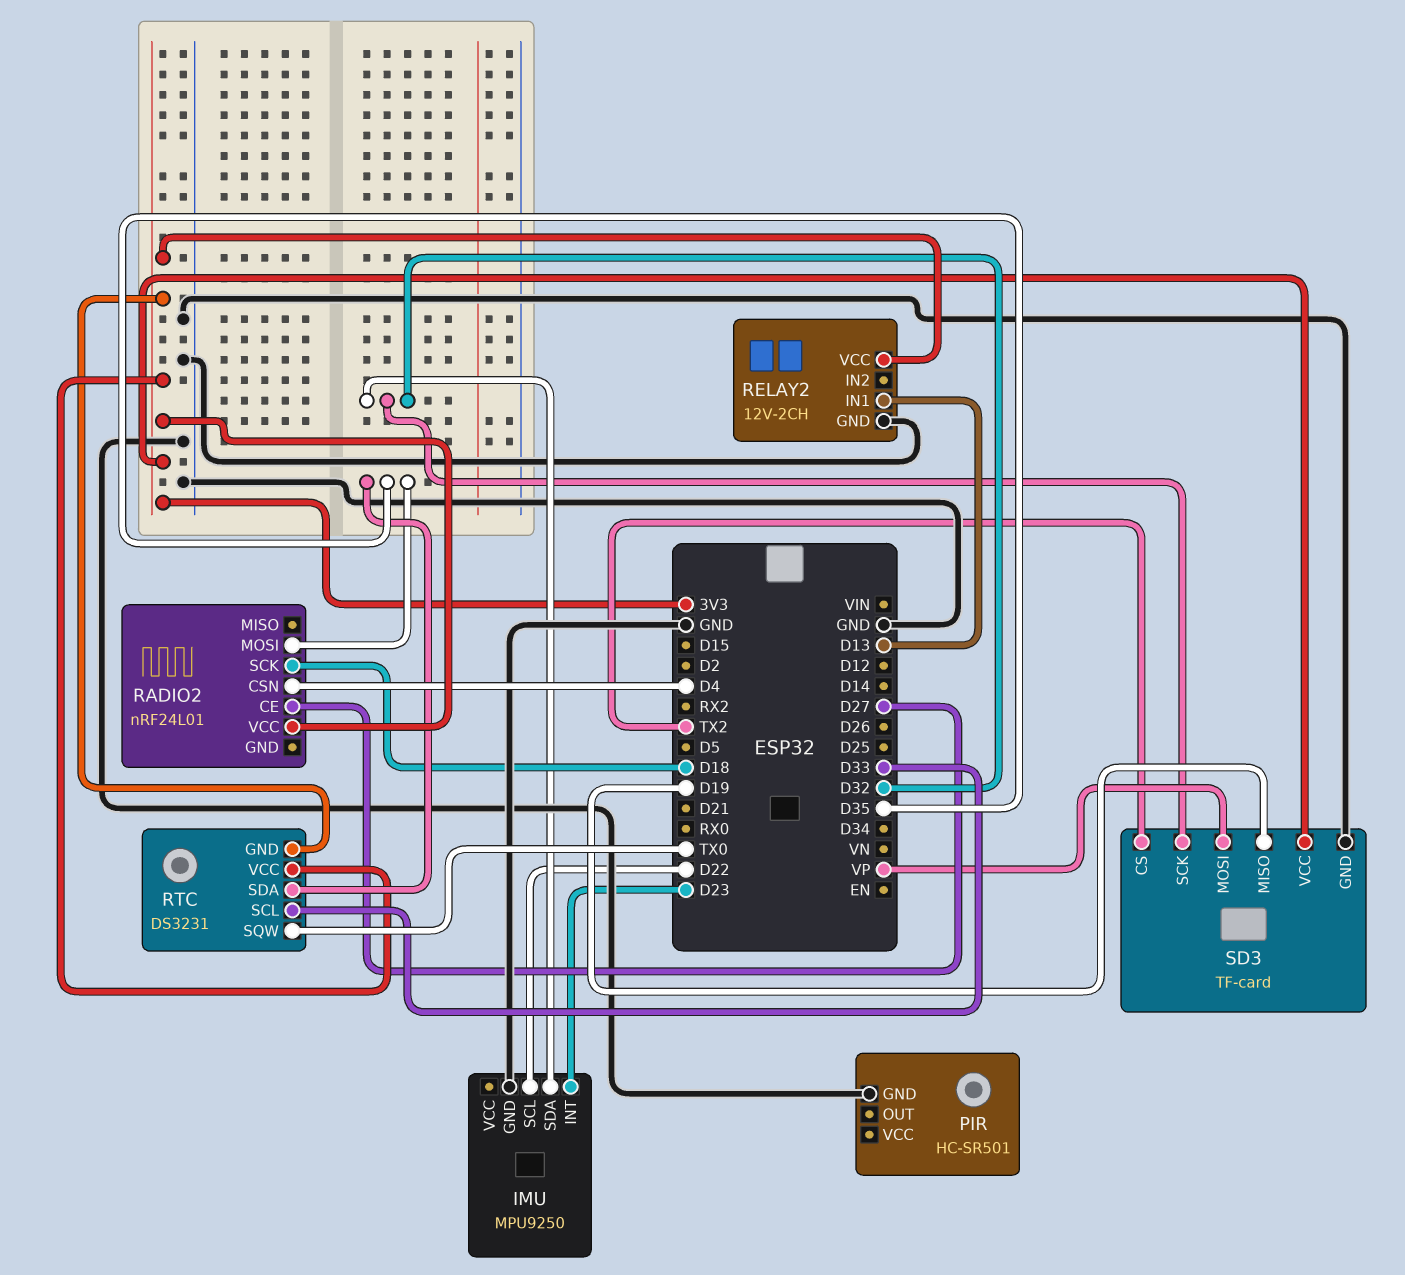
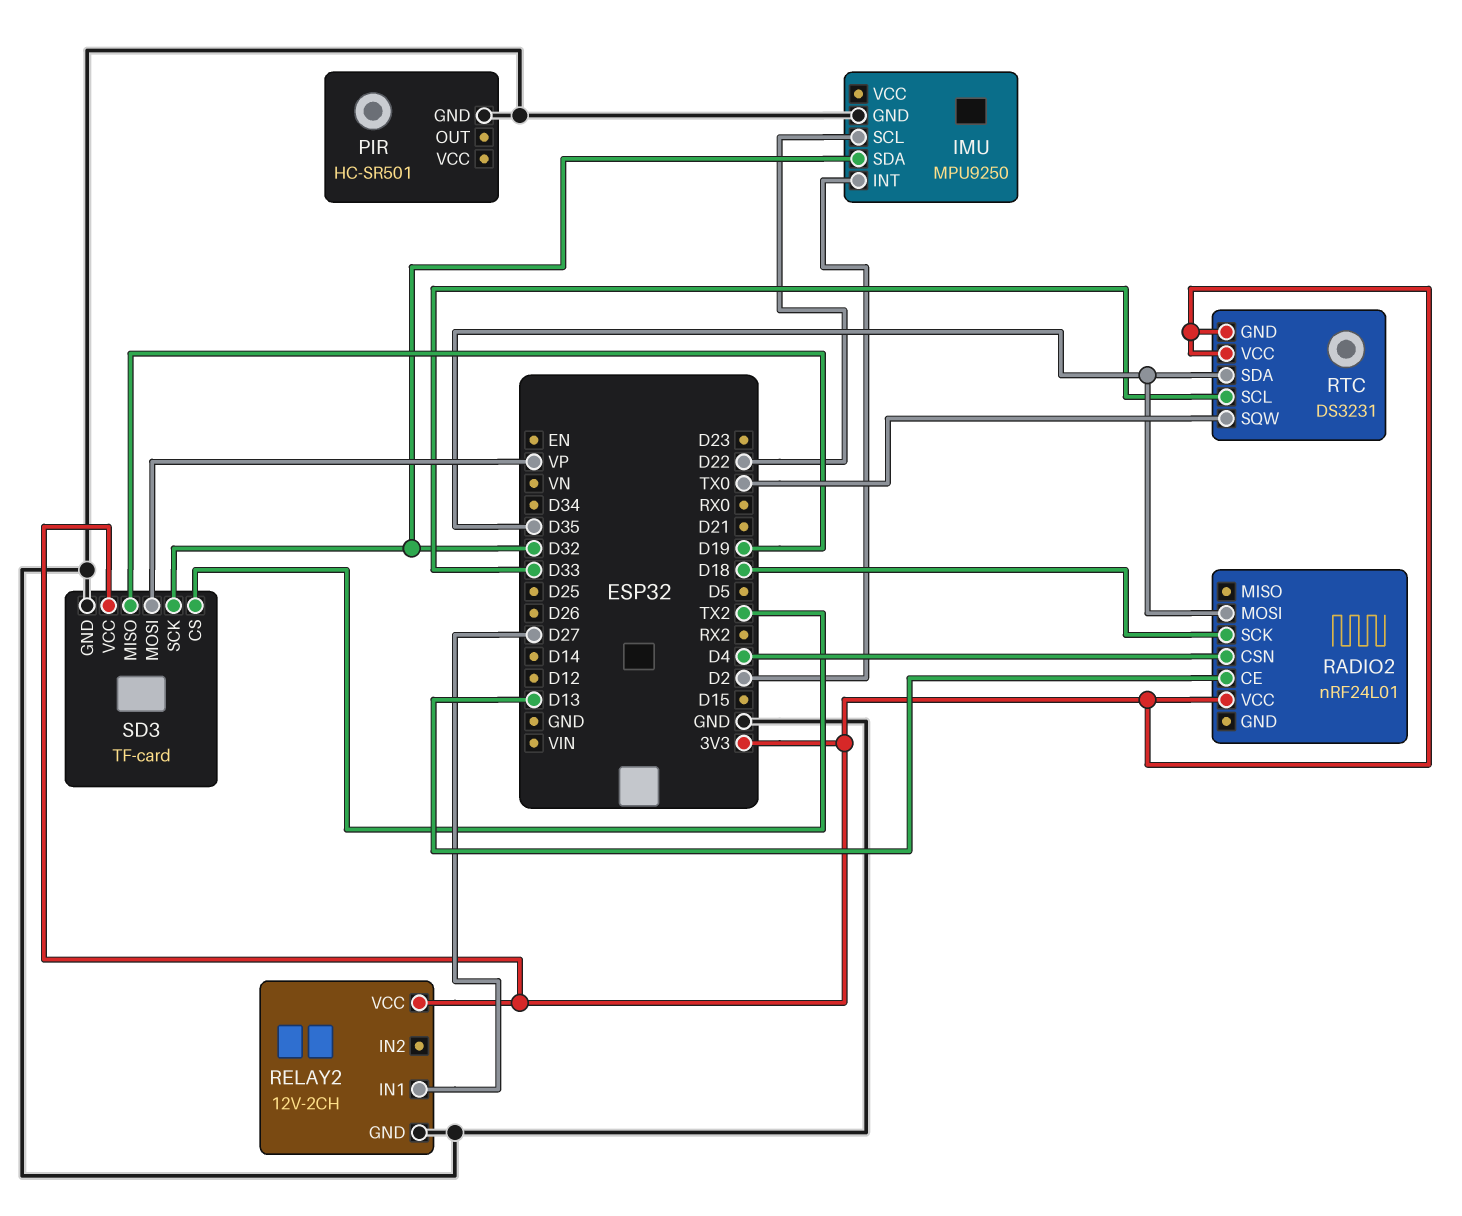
IMU pin INT: D23 -> D2
RADIO2 pin CE: D27 -> D13
RELAY2 pin IN1: D13 -> D27

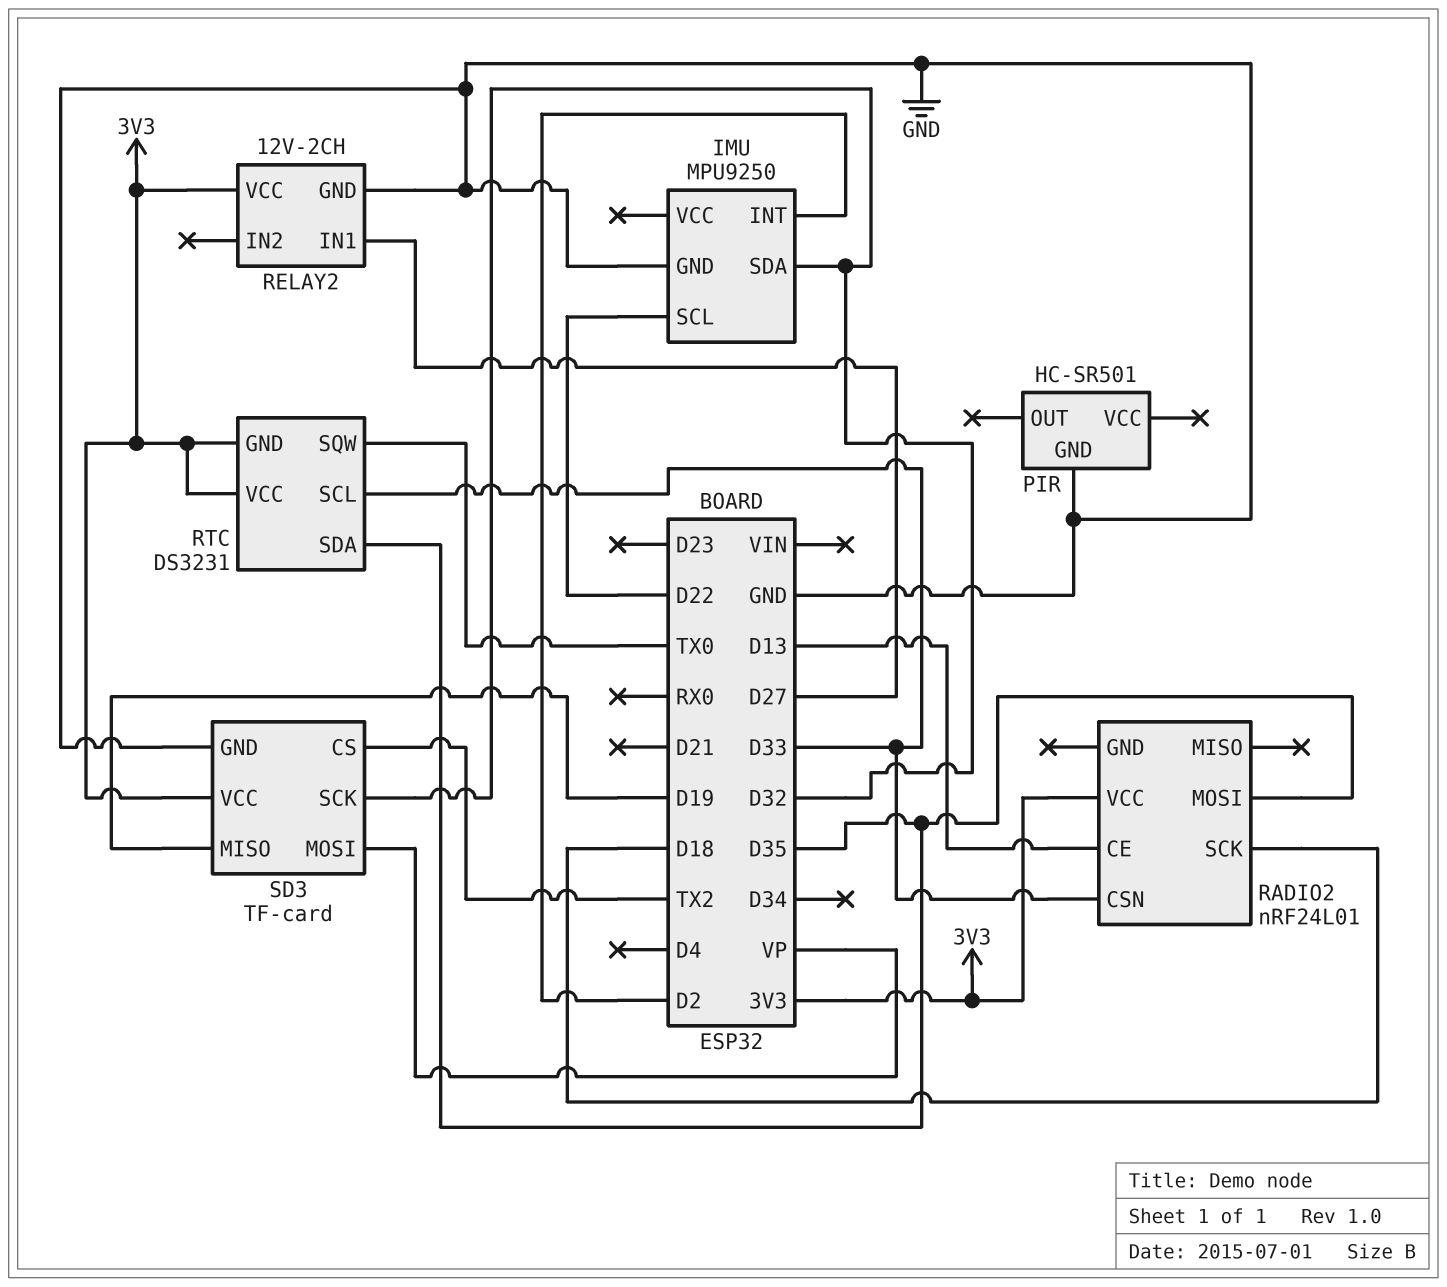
RADIO2 pin CSN: D4 -> D33

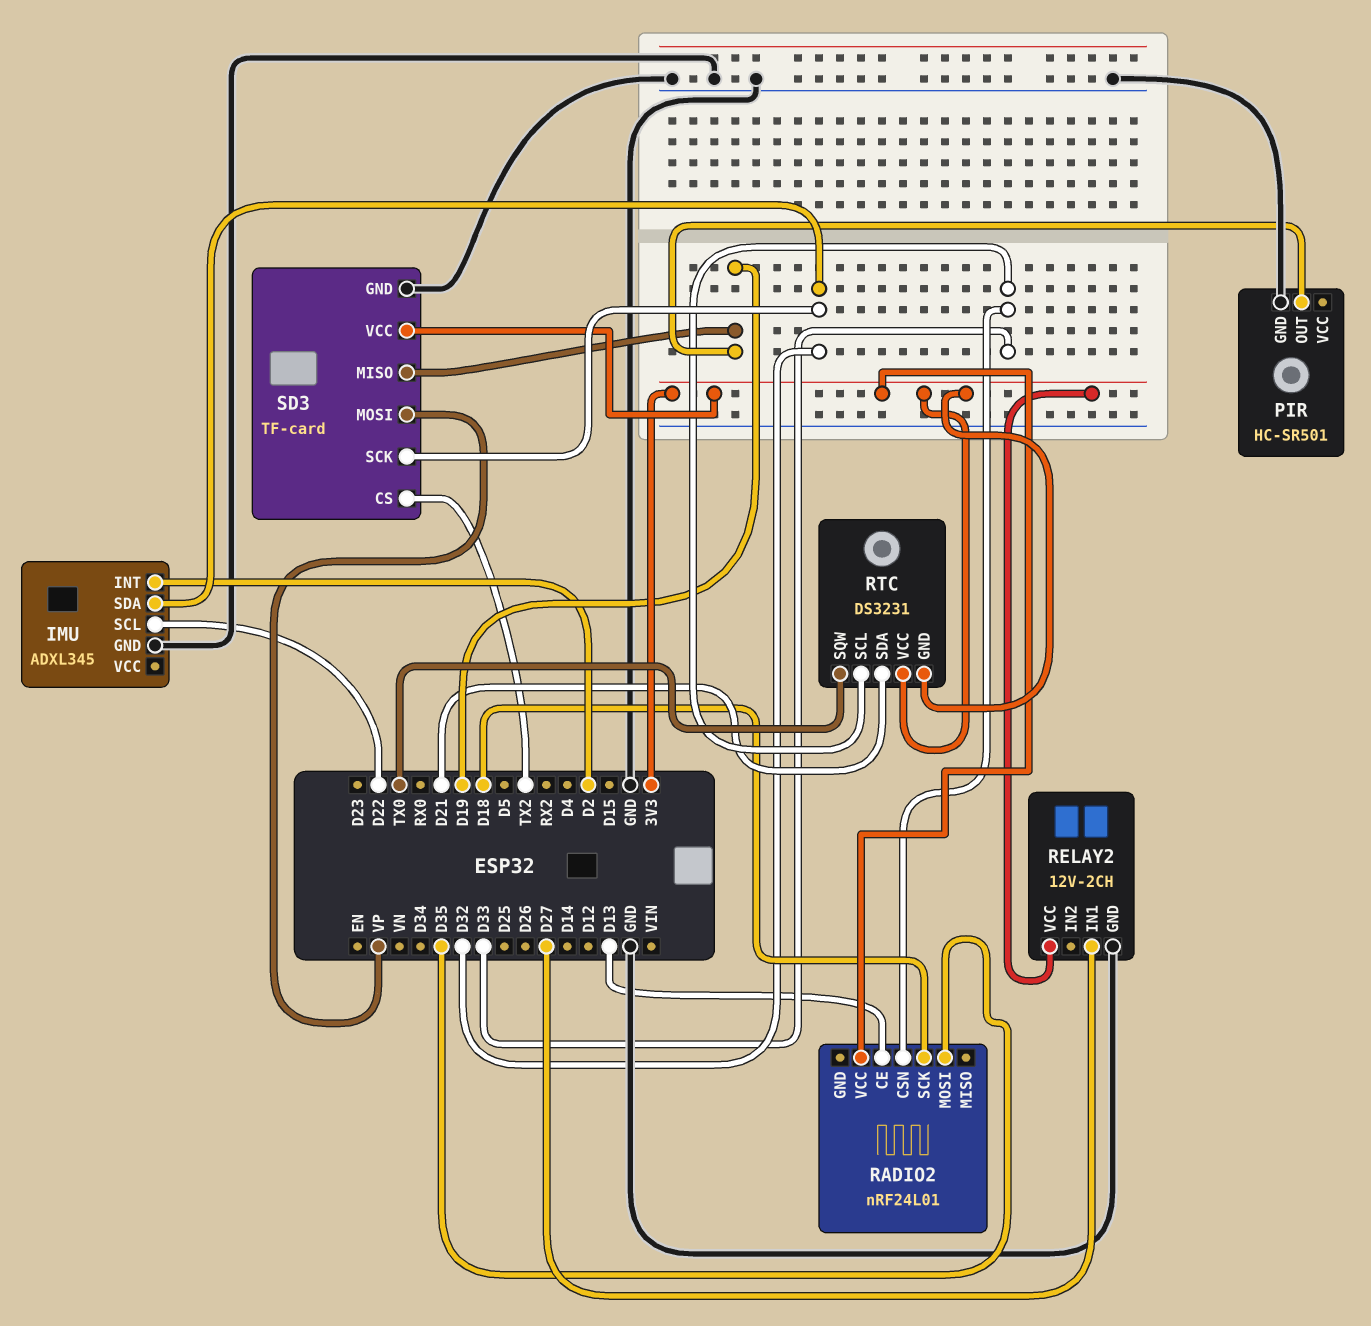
IMU: MPU9250 -> ADXL345
PIR pin OUT: none -> D19
RTC pin SDA: D35 -> D21

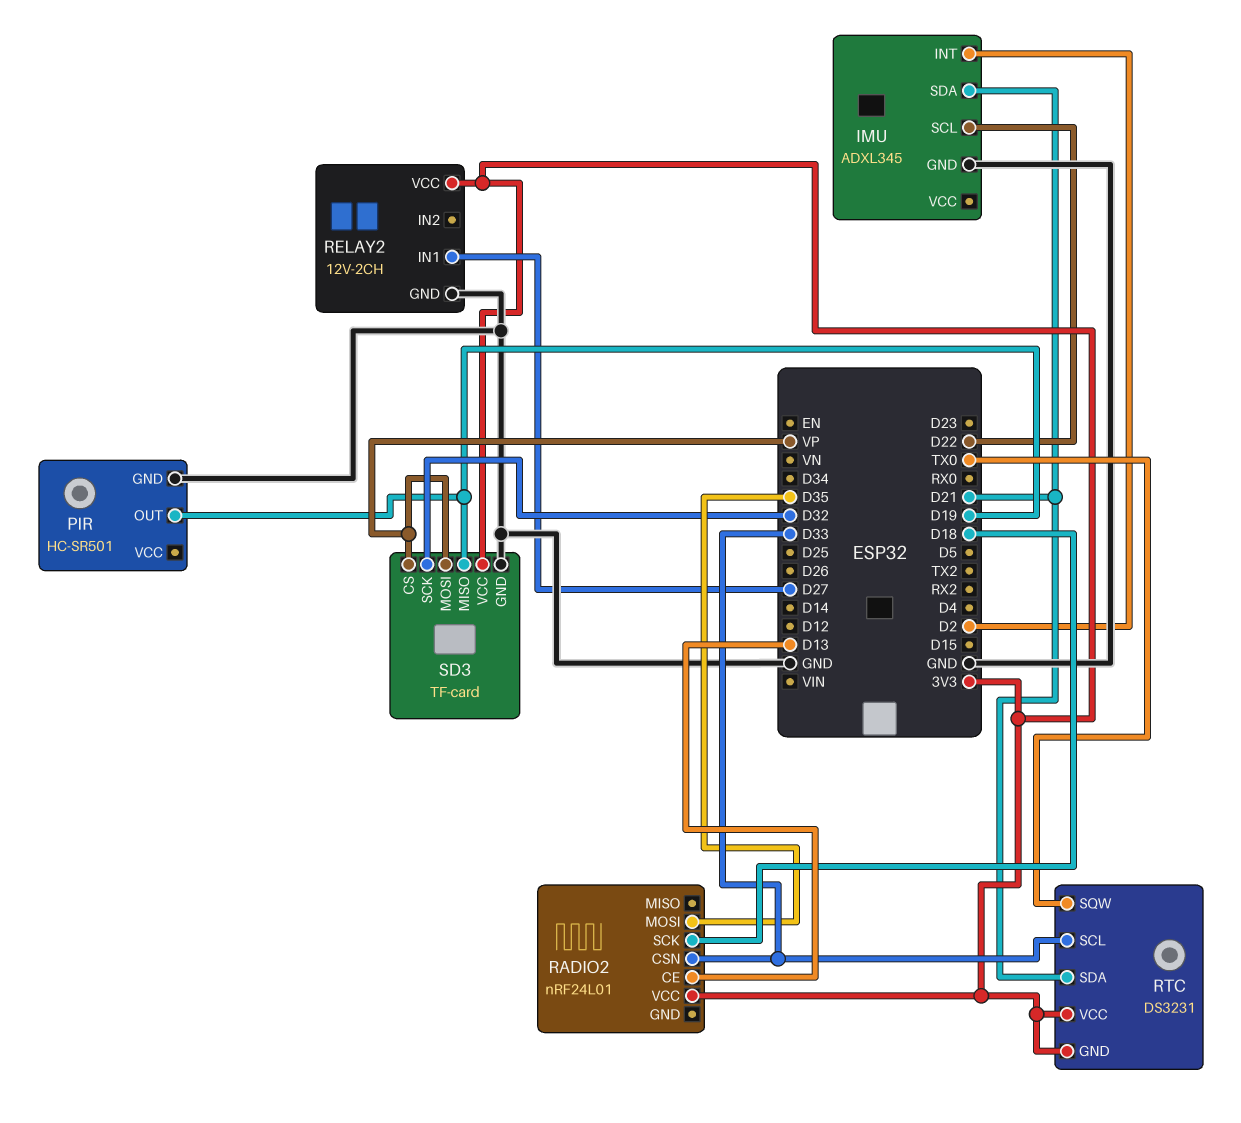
IMU pin SDA: D32 -> D21
SD3 pin CS: TX2 -> VP

